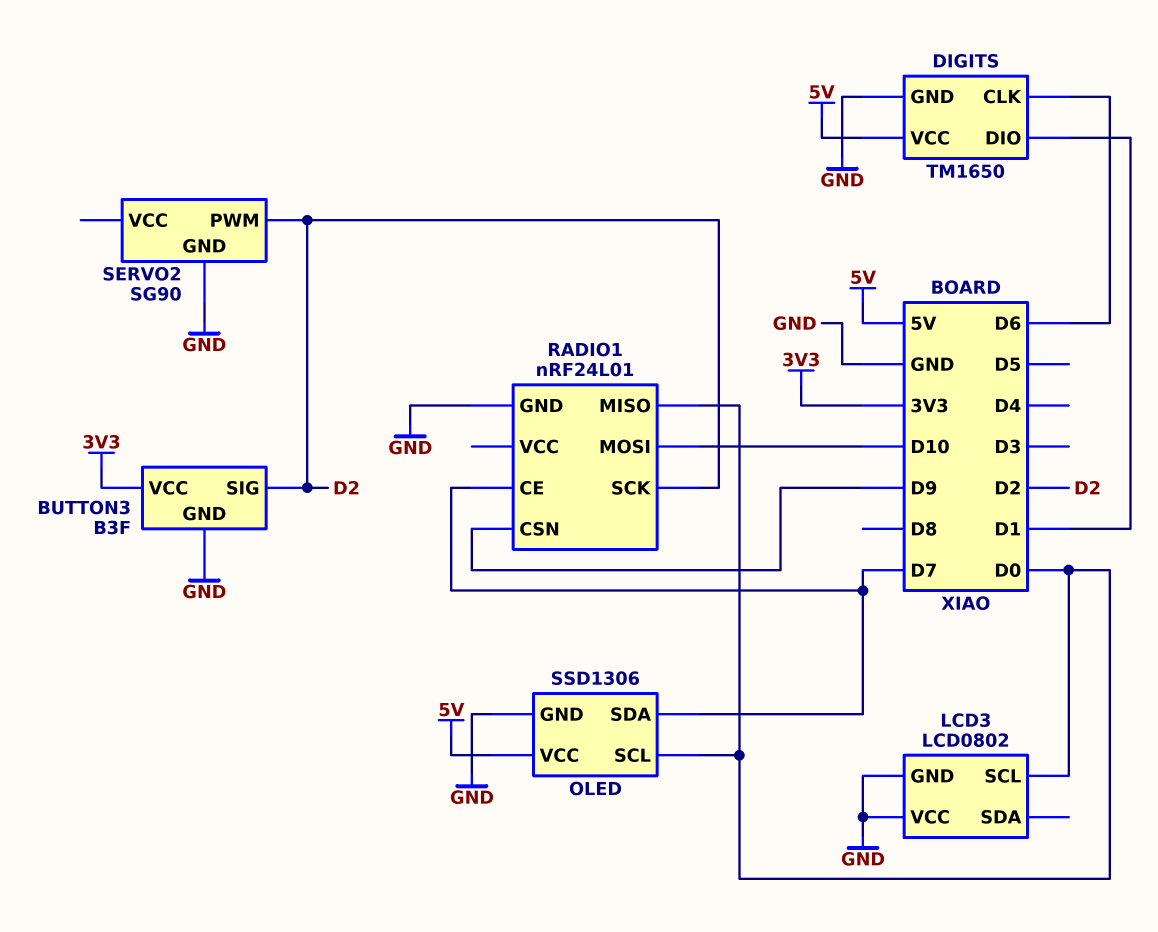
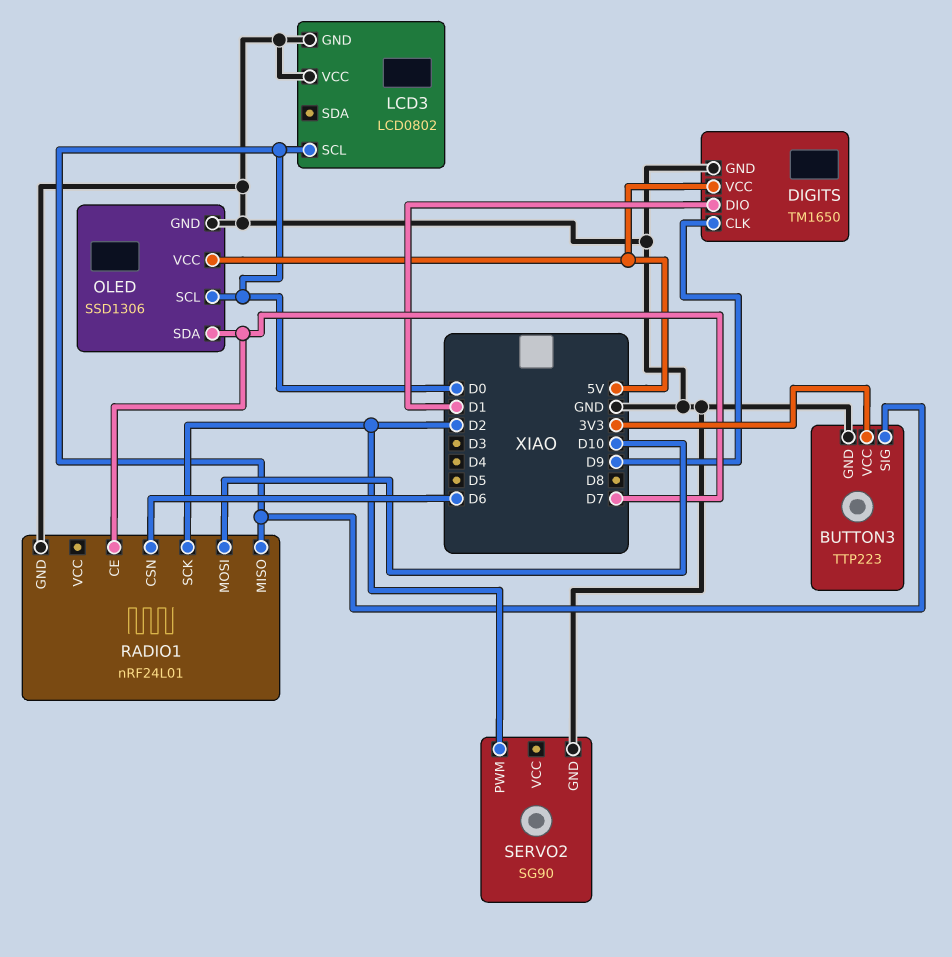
BUTTON3: B3F -> TTP223
BUTTON3 pin SIG: D2 -> D0
DIGITS pin CLK: D6 -> D9
RADIO1 pin CSN: D9 -> D6

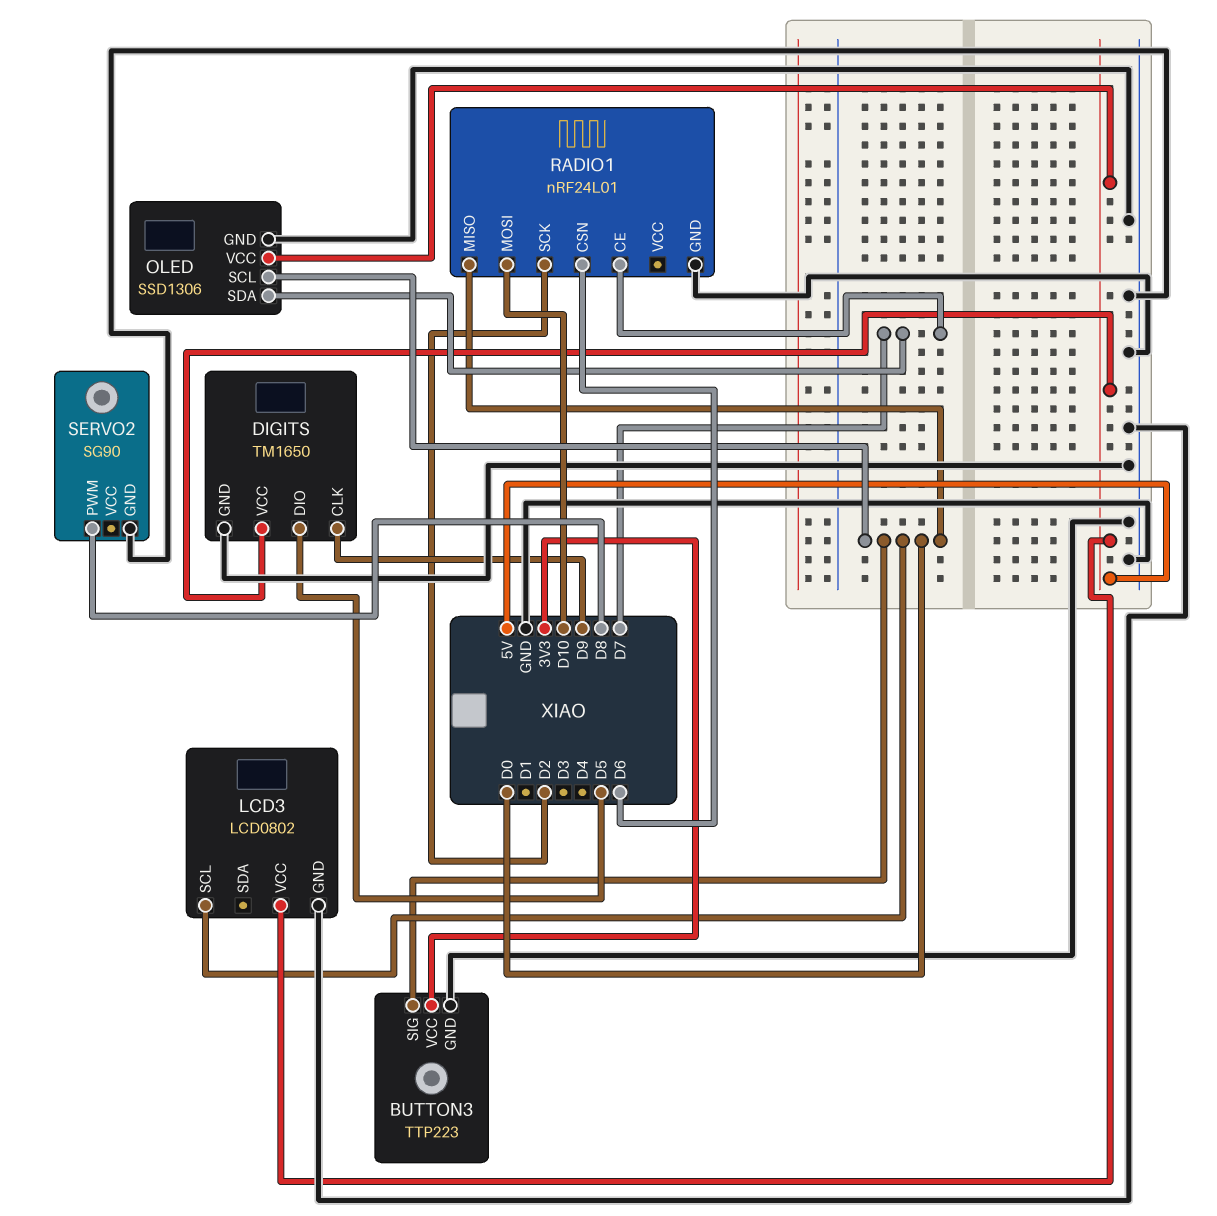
DIGITS pin DIO: D1 -> D5
LCD3 pin VCC: GND -> 5V
SERVO2 pin PWM: D2 -> D8

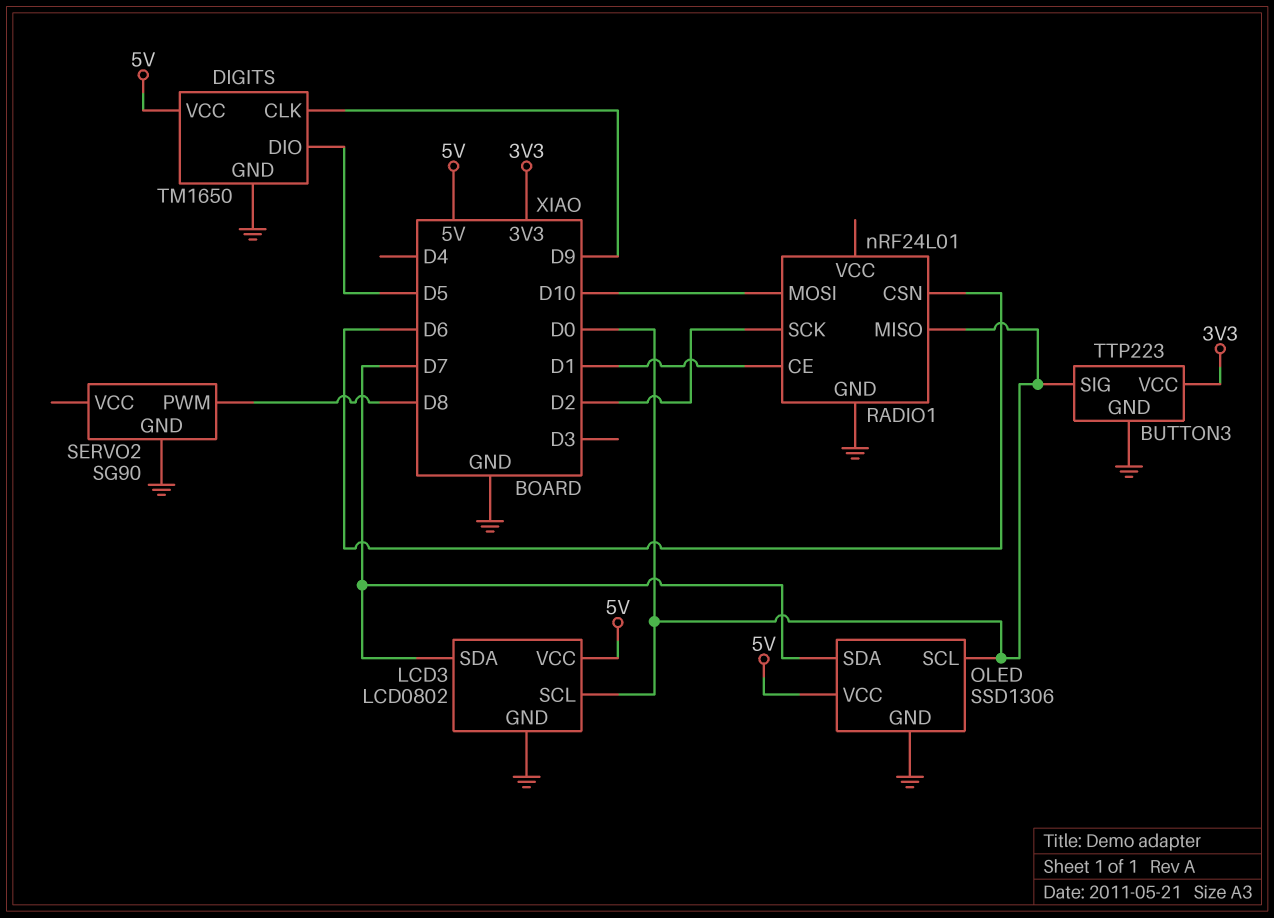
LCD3 pin SDA: none -> D7
RADIO1 pin CE: D7 -> D1

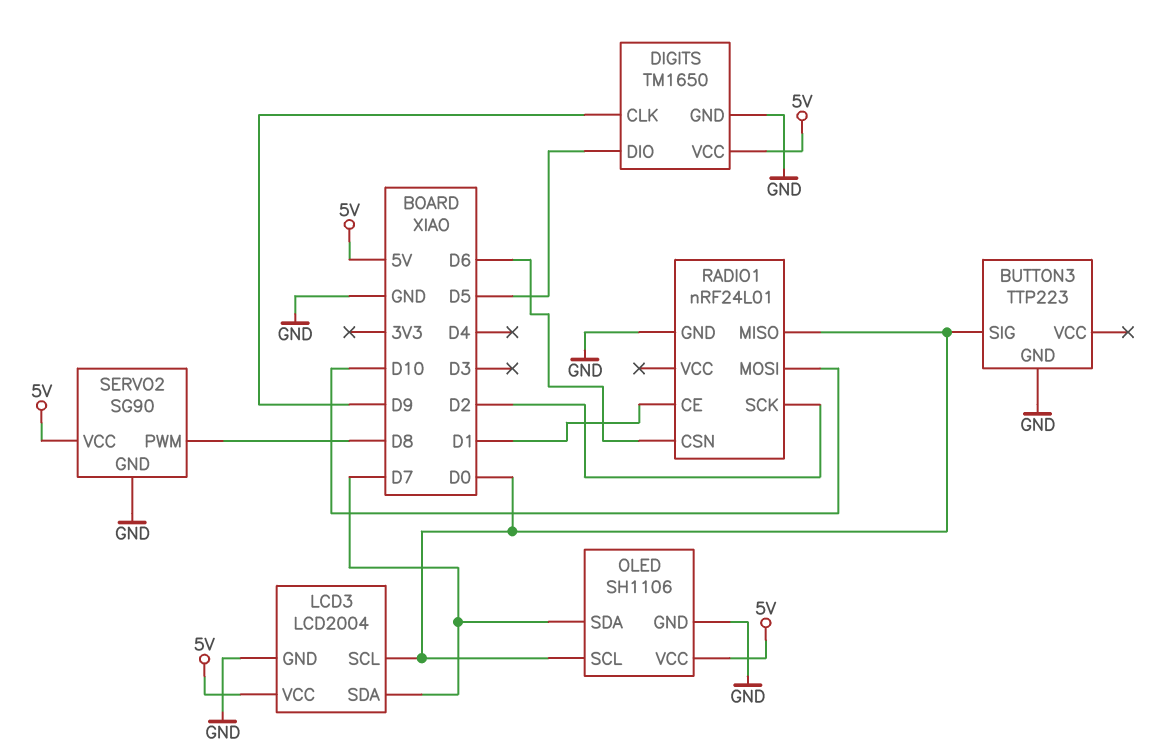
BUTTON3 pin VCC: 3V3 -> none
LCD3: LCD0802 -> LCD2004
OLED: SSD1306 -> SH1106
SERVO2 pin VCC: none -> 5V

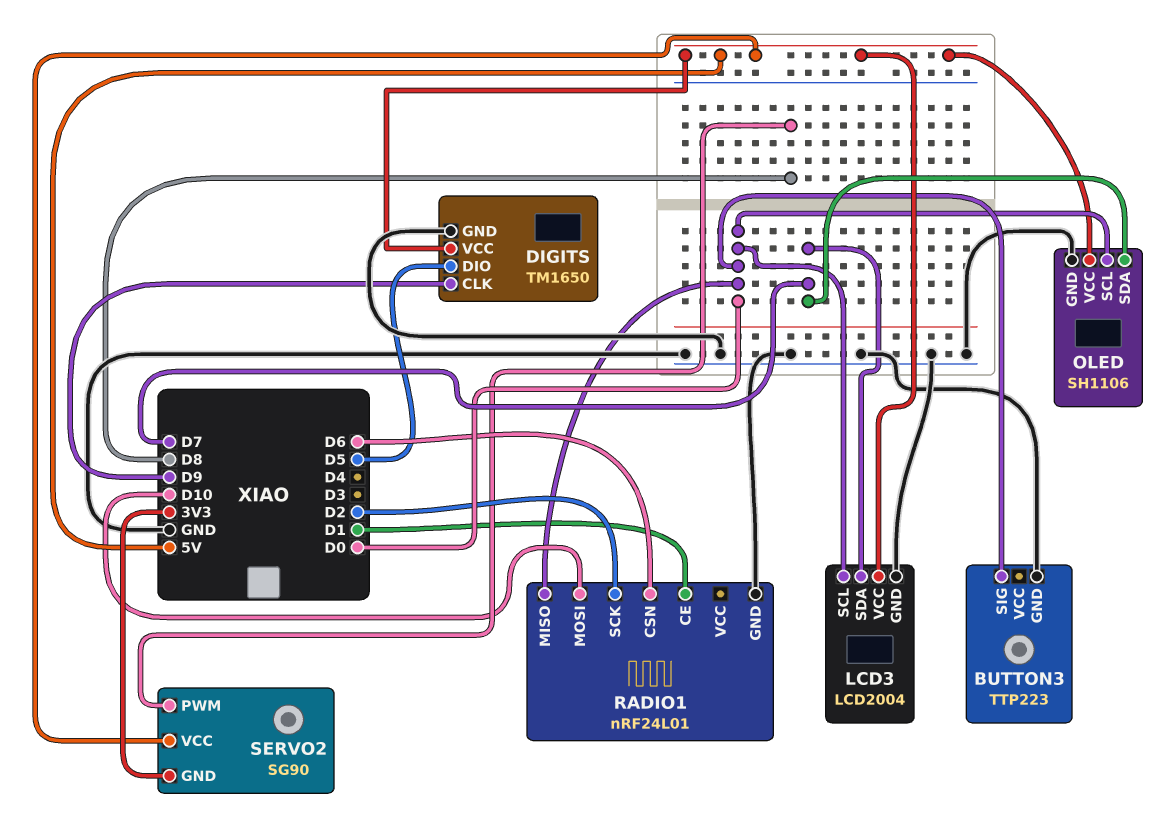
SERVO2 pin GND: GND -> 3V3

